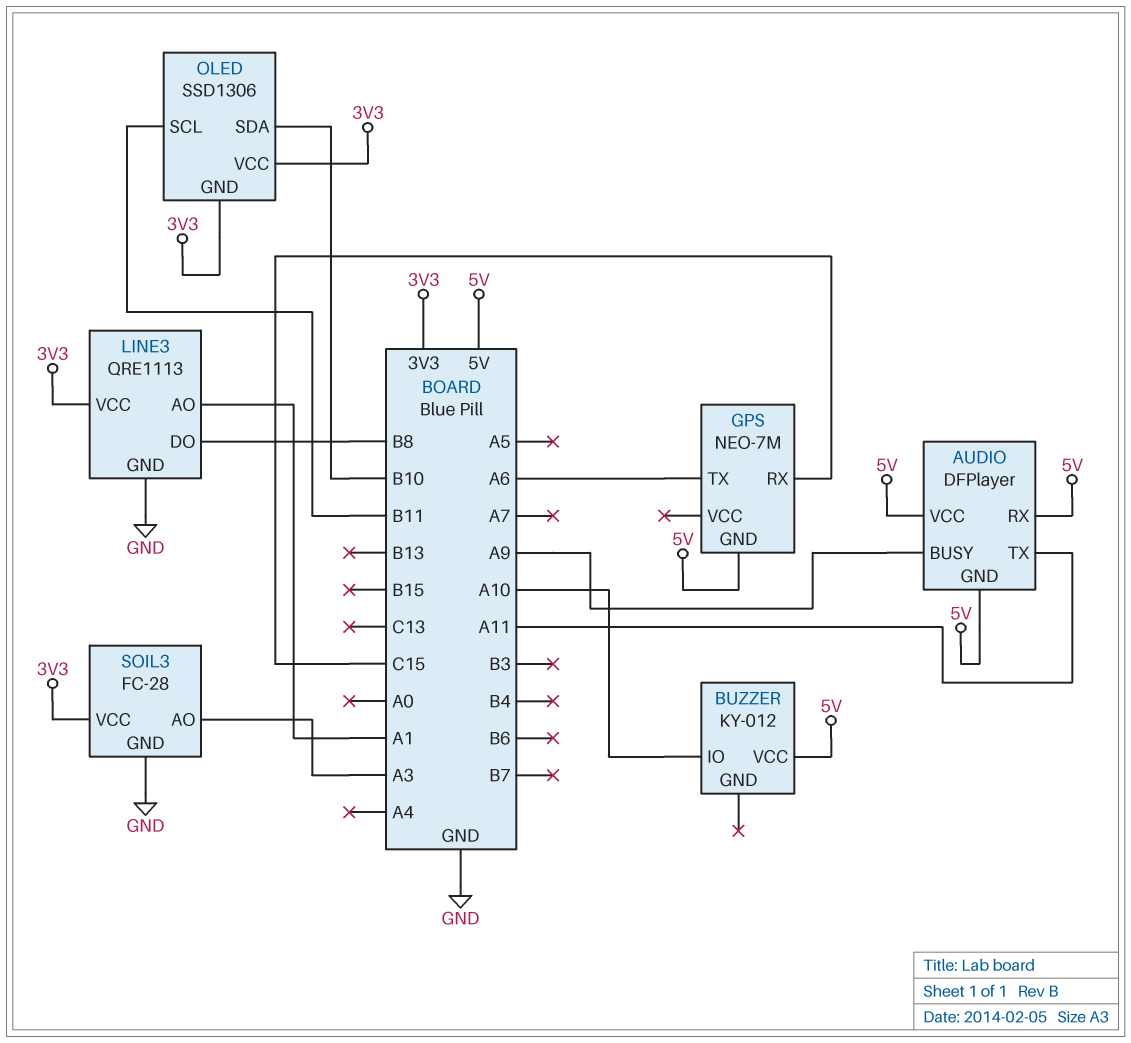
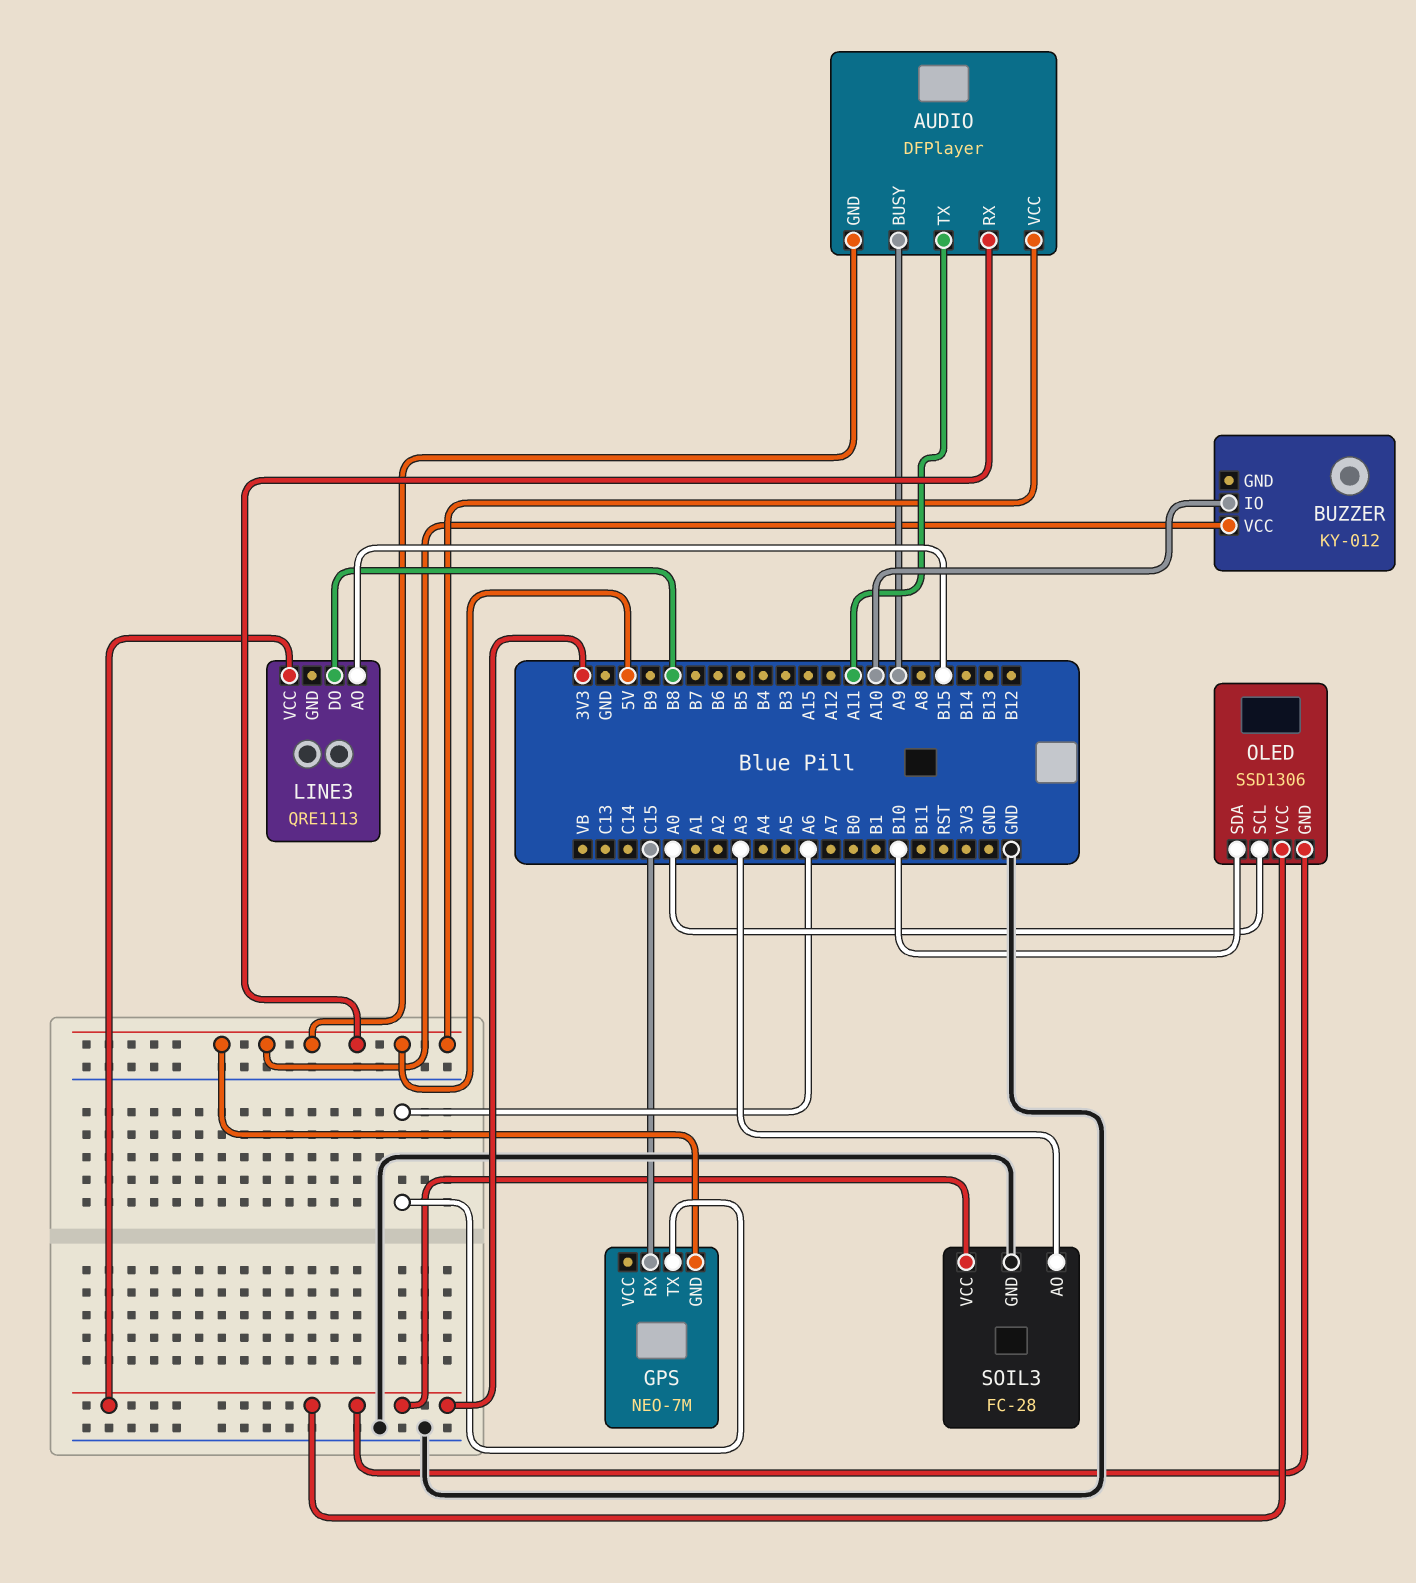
LINE3 pin AO: A1 -> B15
LINE3 pin GND: GND -> none
OLED pin SCL: B11 -> A0

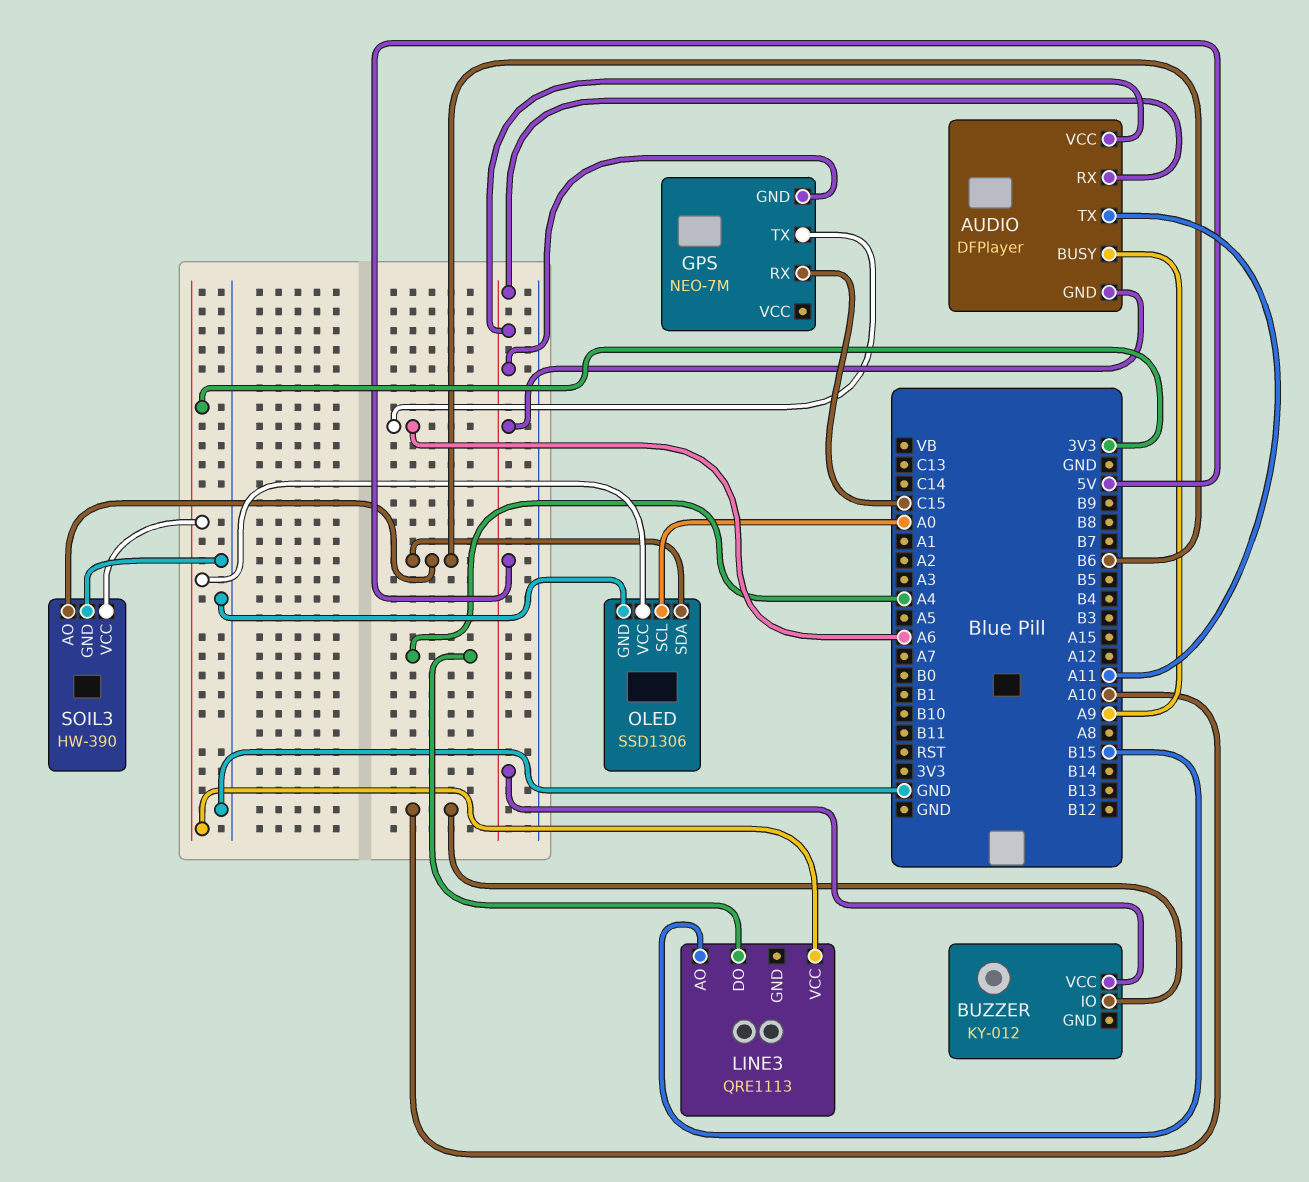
LINE3 pin DO: B8 -> A4
OLED pin GND: 3V3 -> GND
OLED pin SDA: B10 -> B6
SOIL3: FC-28 -> HW-390
SOIL3 pin AO: A3 -> B6

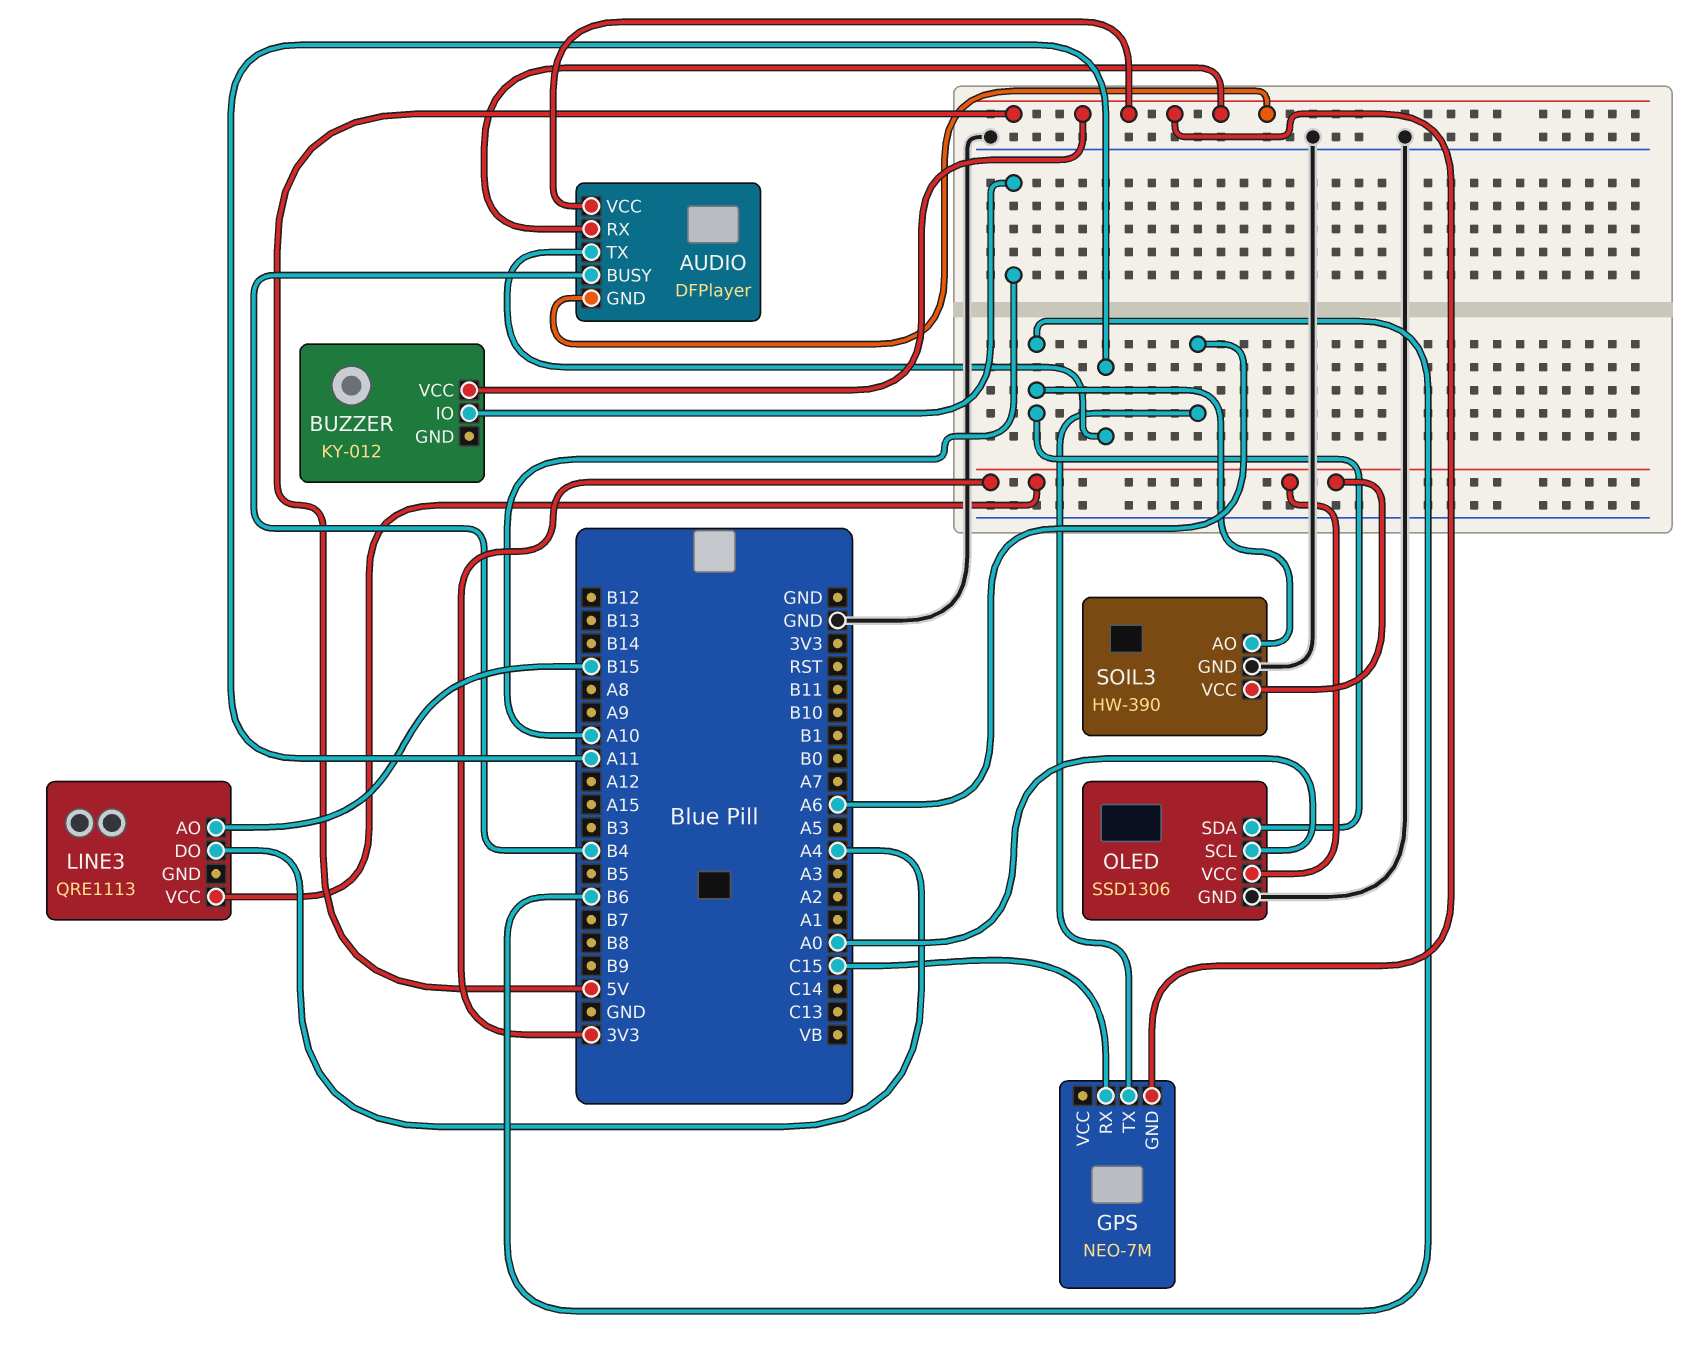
AUDIO pin BUSY: A9 -> B4

